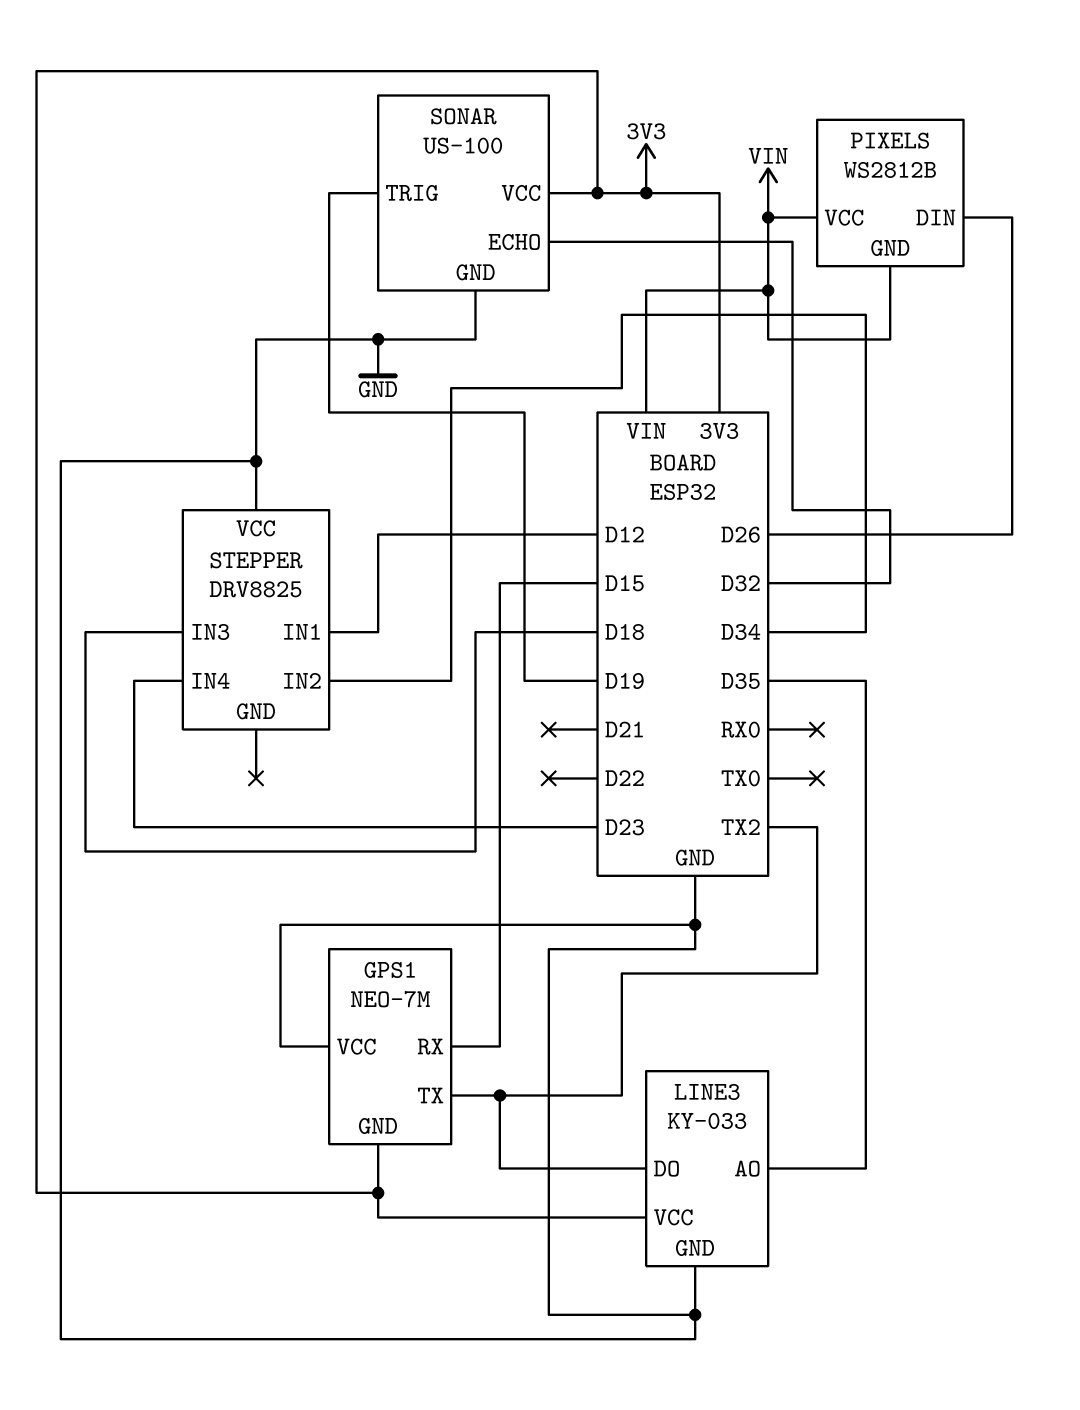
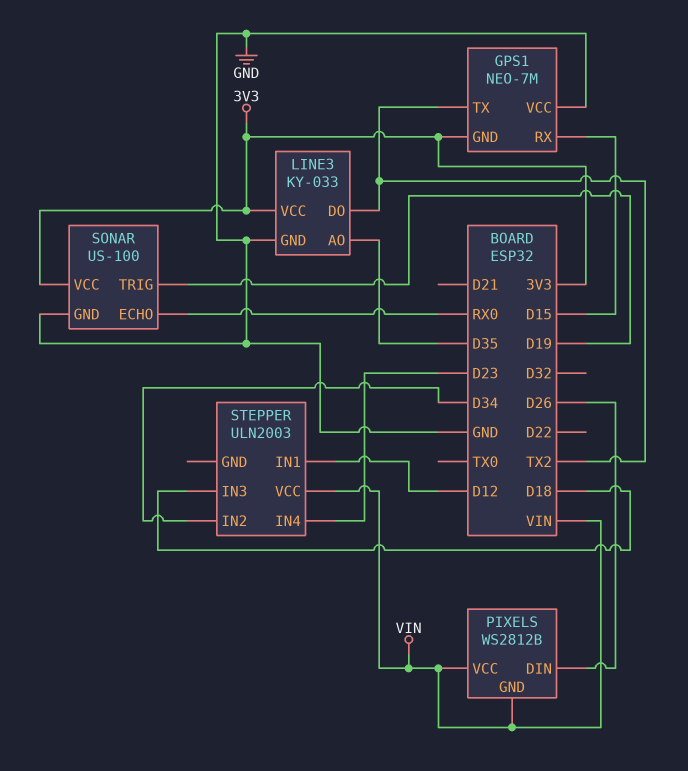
SONAR pin ECHO: D32 -> RX0
STEPPER: DRV8825 -> ULN2003
STEPPER pin VCC: GND -> VIN

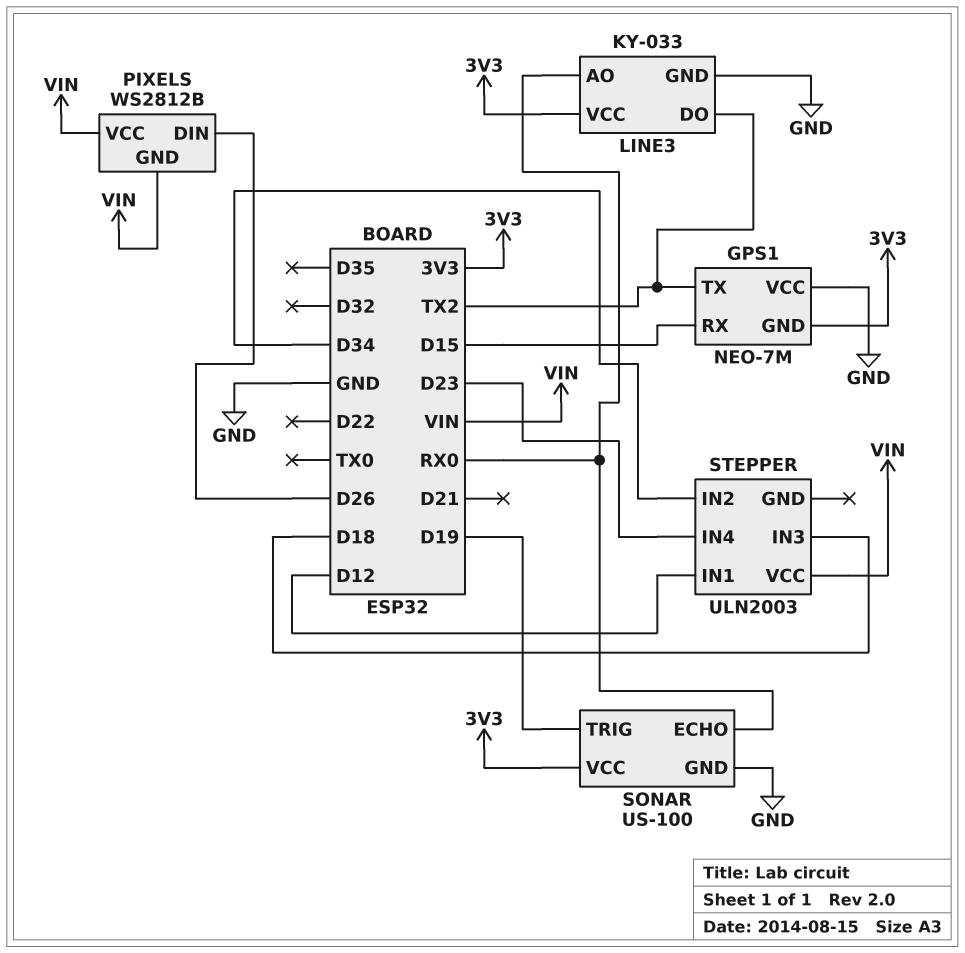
LINE3 pin AO: D35 -> RX0

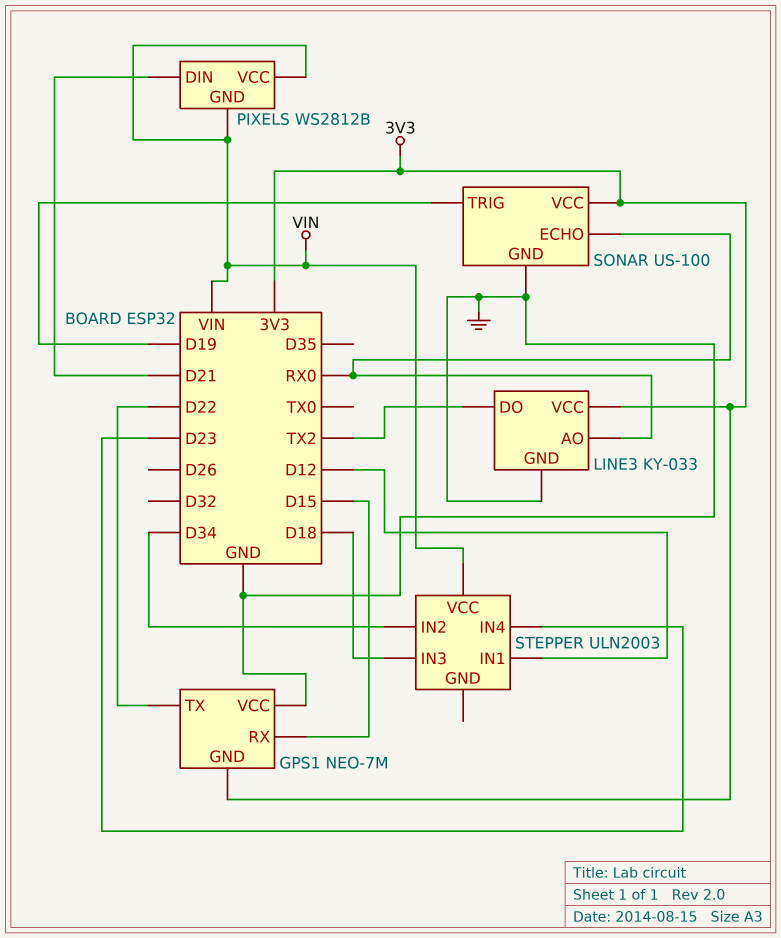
GPS1 pin TX: TX2 -> D22
PIXELS pin DIN: D26 -> D21

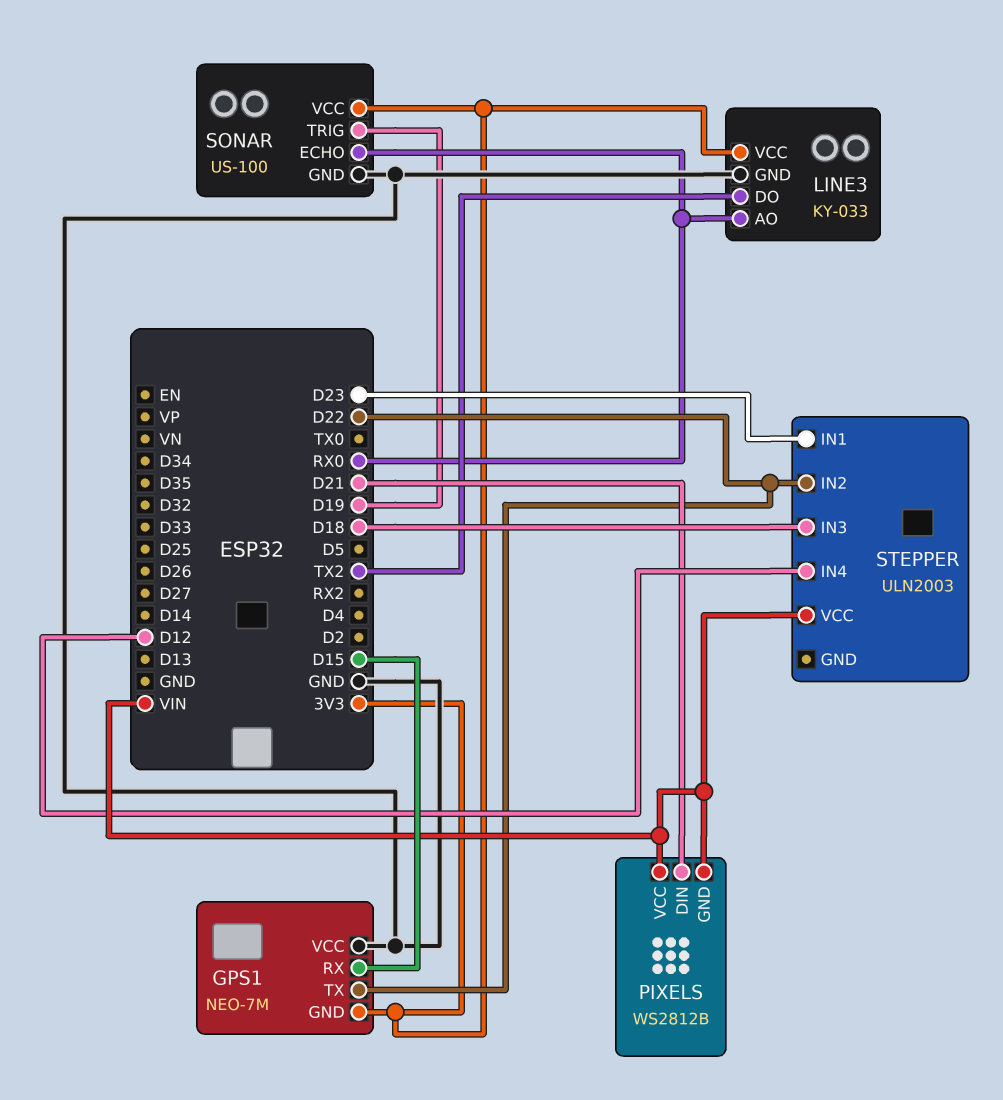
STEPPER pin IN1: D12 -> D23
STEPPER pin IN2: D34 -> D22
STEPPER pin IN4: D23 -> D12

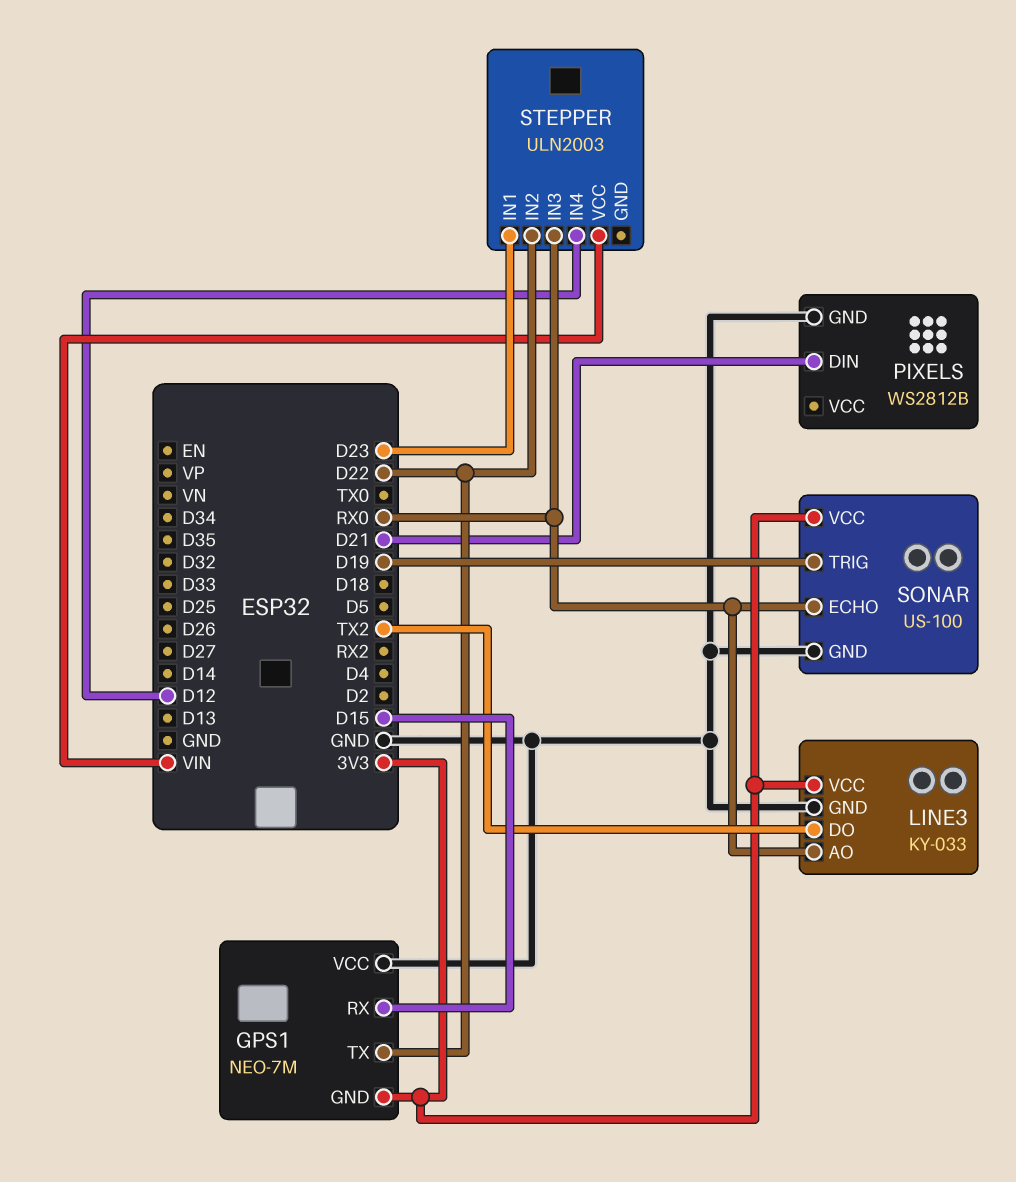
PIXELS pin GND: VIN -> GND
PIXELS pin VCC: VIN -> none
STEPPER pin IN3: D18 -> RX0

